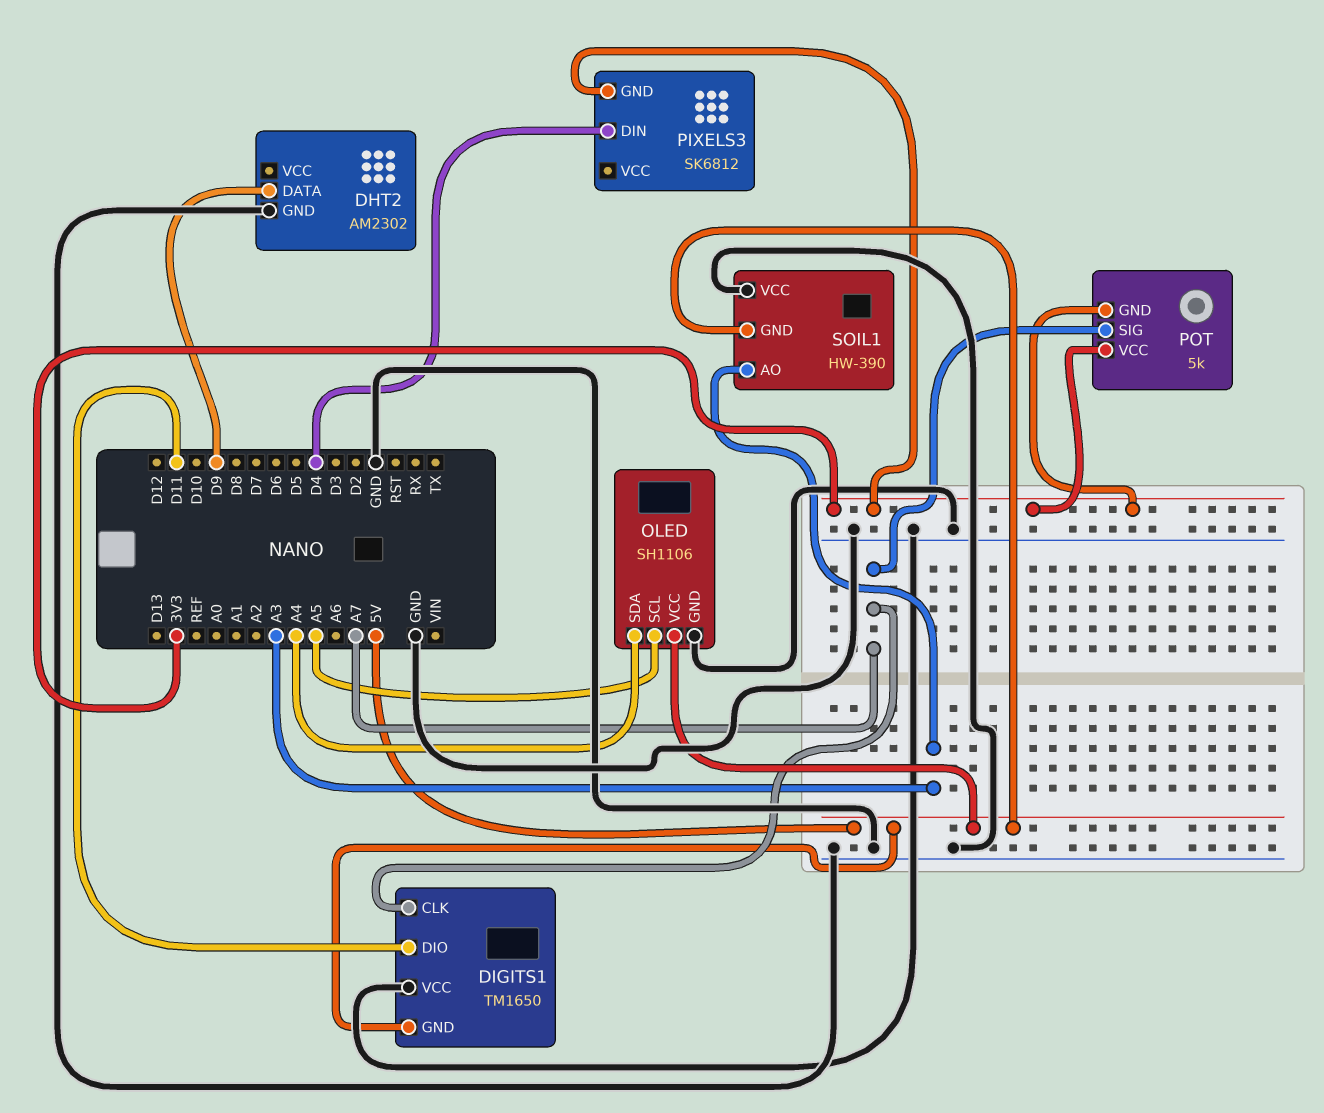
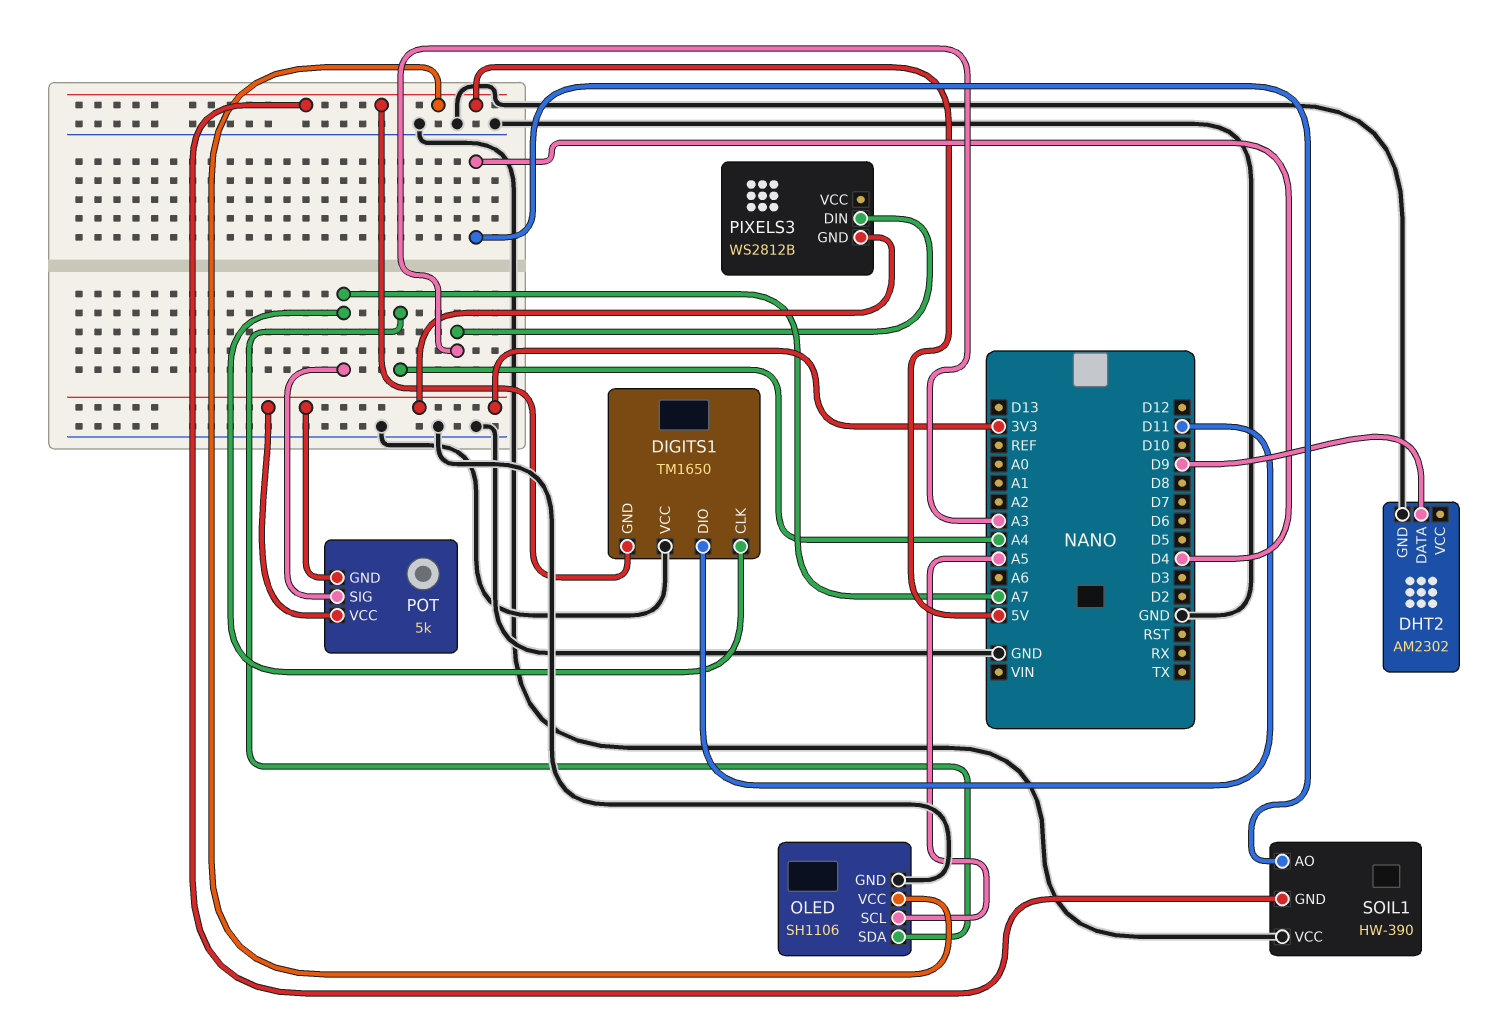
PIXELS3: SK6812 -> WS2812B
PIXELS3 pin DIN: D4 -> A3
SOIL1 pin AO: A3 -> D4

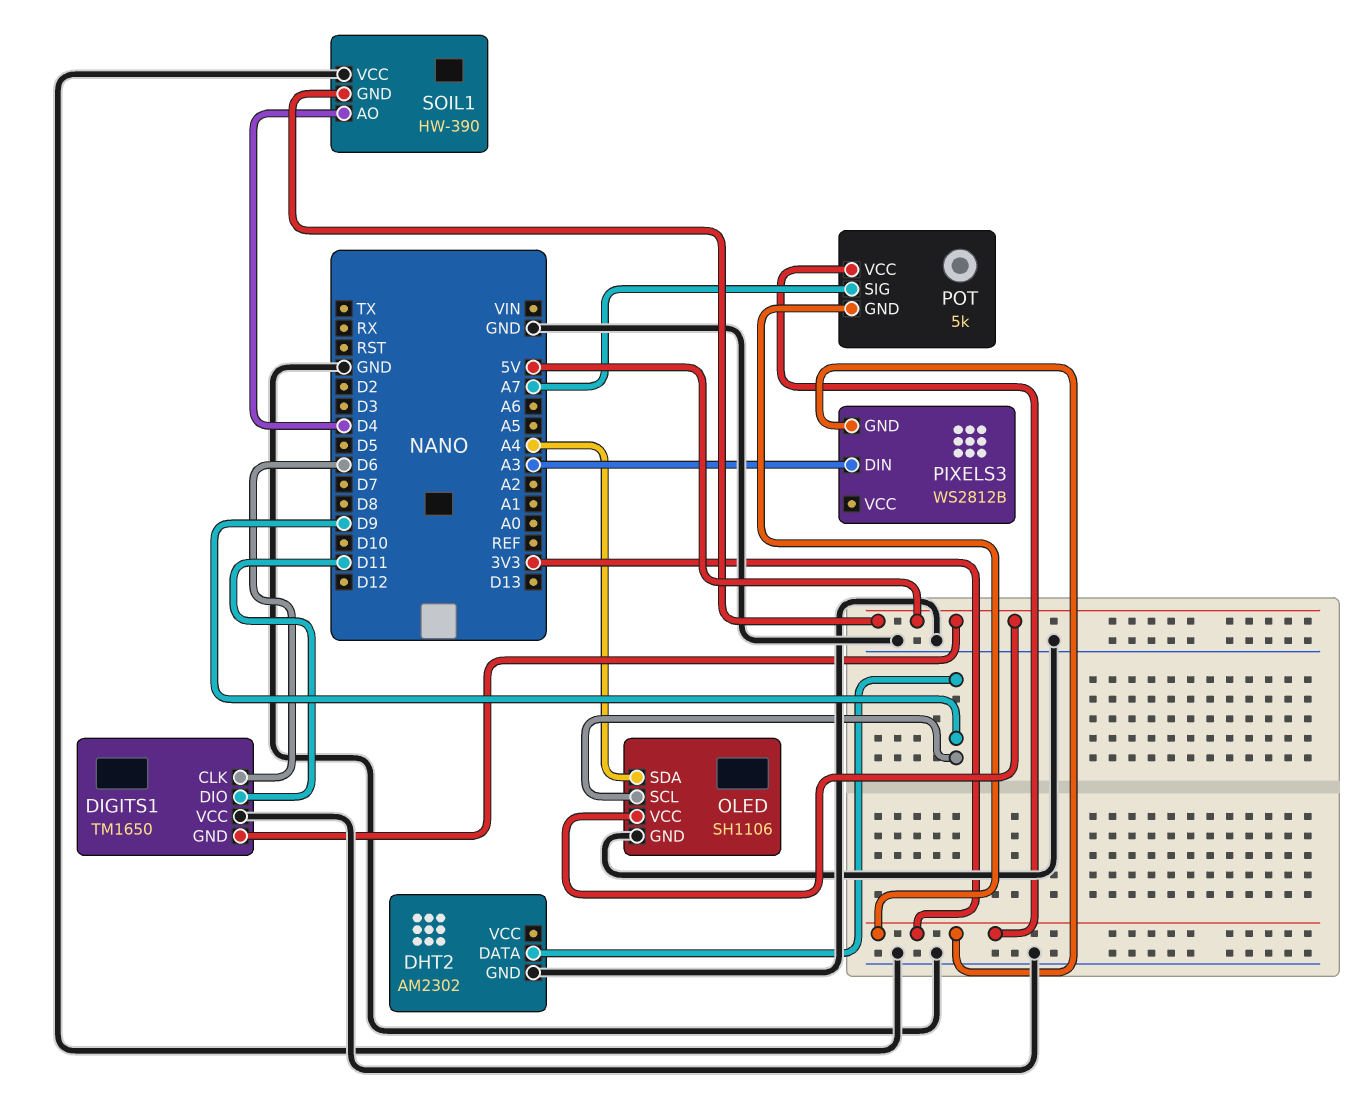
DIGITS1 pin CLK: A7 -> D6
OLED pin SCL: A5 -> D9

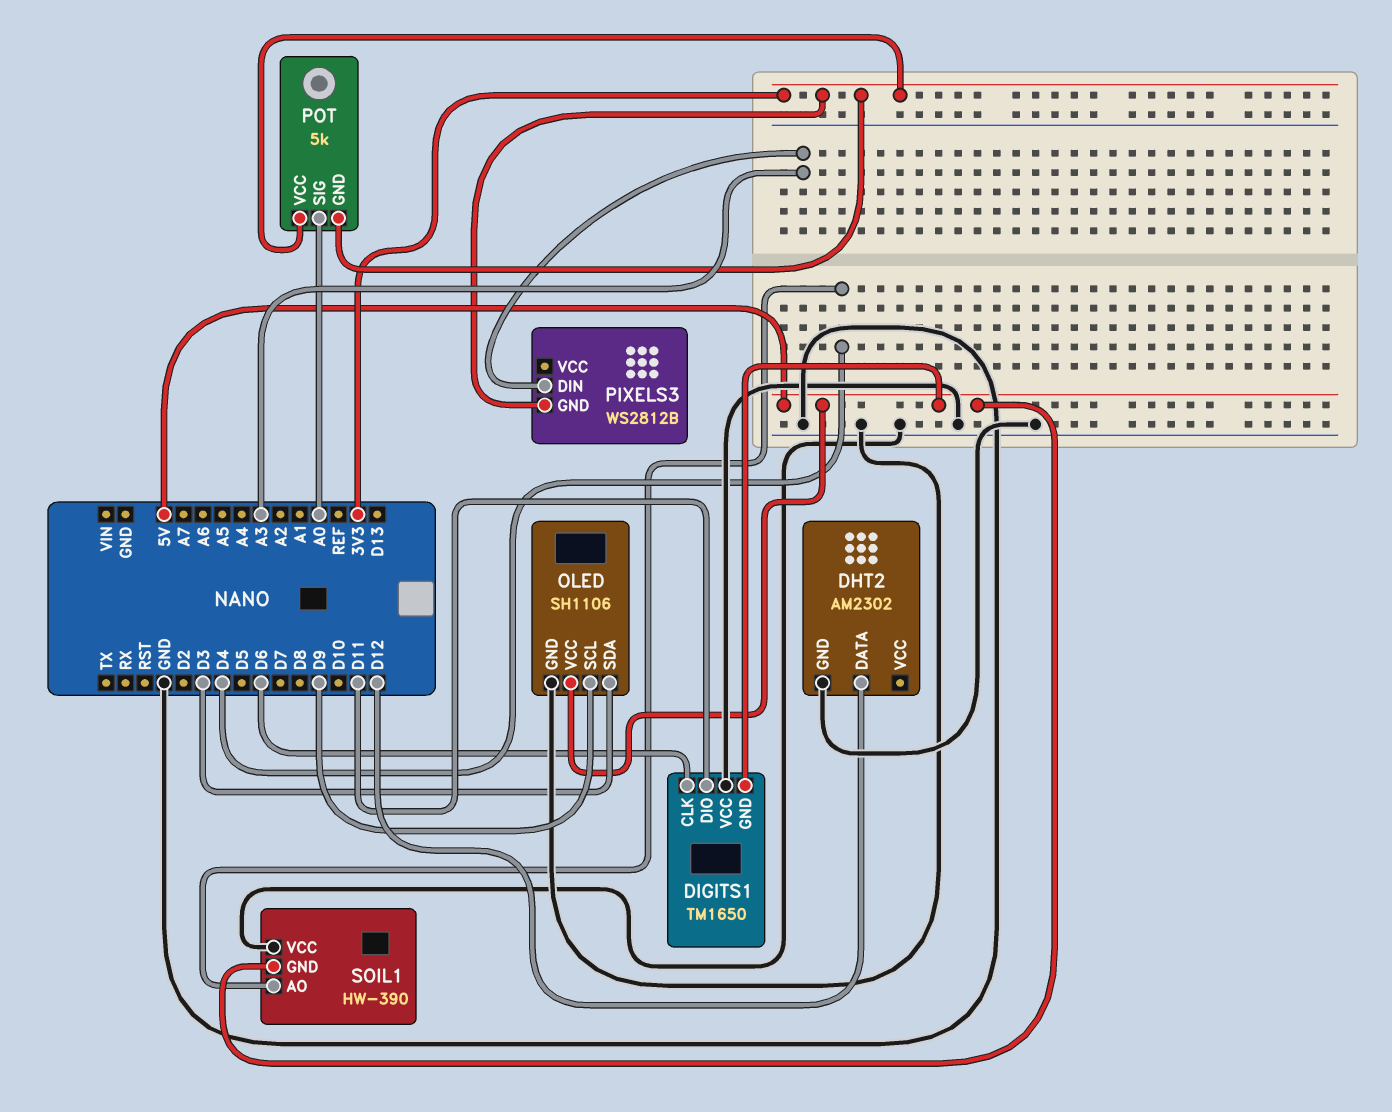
DHT2 pin DATA: D9 -> D12
OLED pin SDA: A4 -> D3
POT pin SIG: A7 -> A0

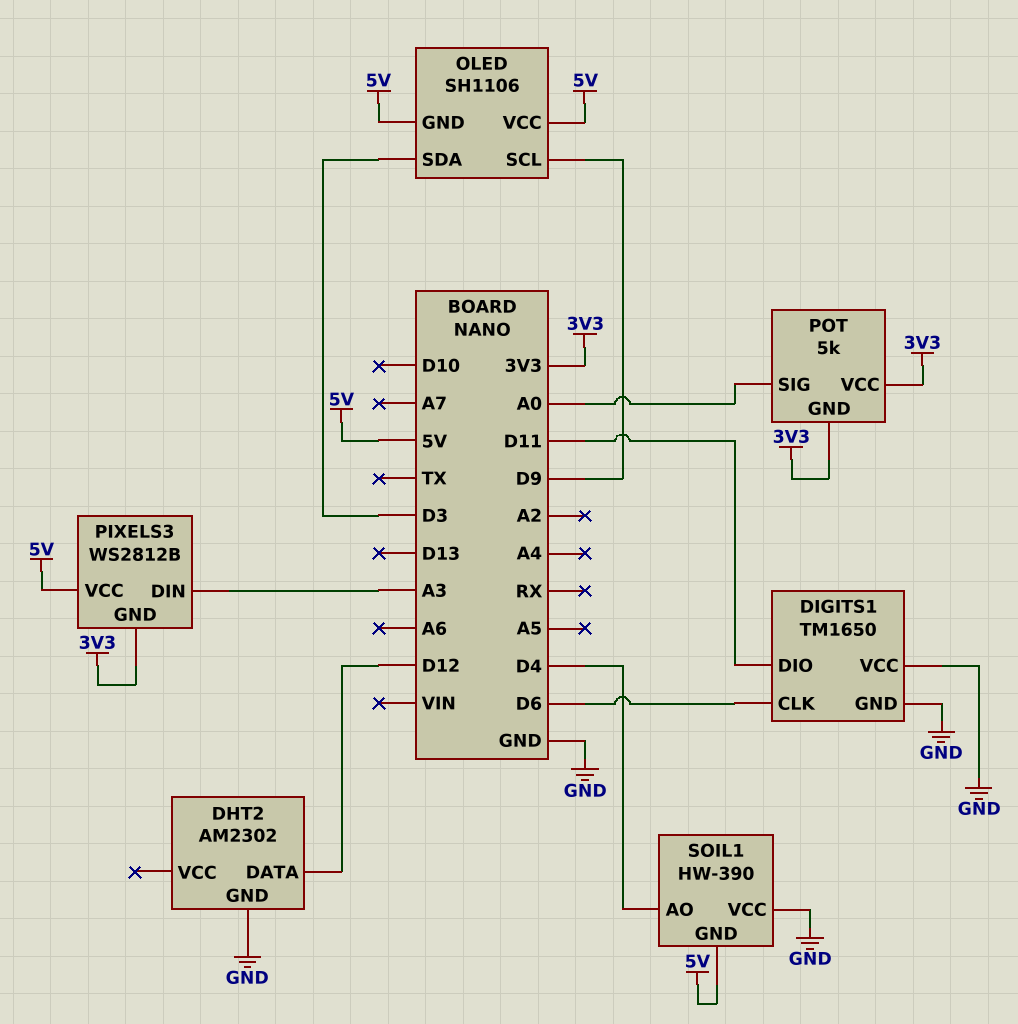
DIGITS1 pin GND: 5V -> GND
OLED pin GND: GND -> 5V
PIXELS3 pin VCC: none -> 5V

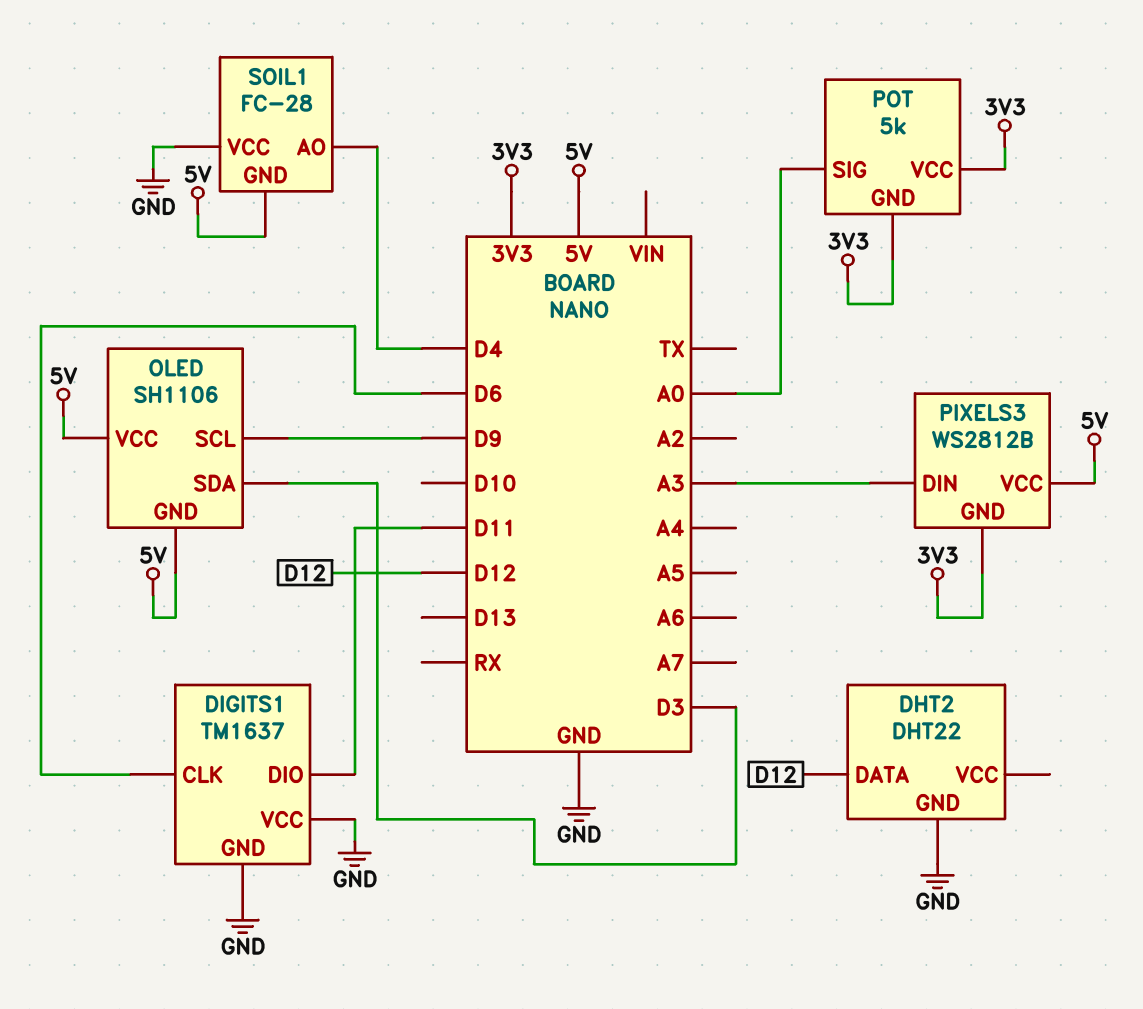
DHT2: AM2302 -> DHT22
DIGITS1: TM1650 -> TM1637
SOIL1: HW-390 -> FC-28

